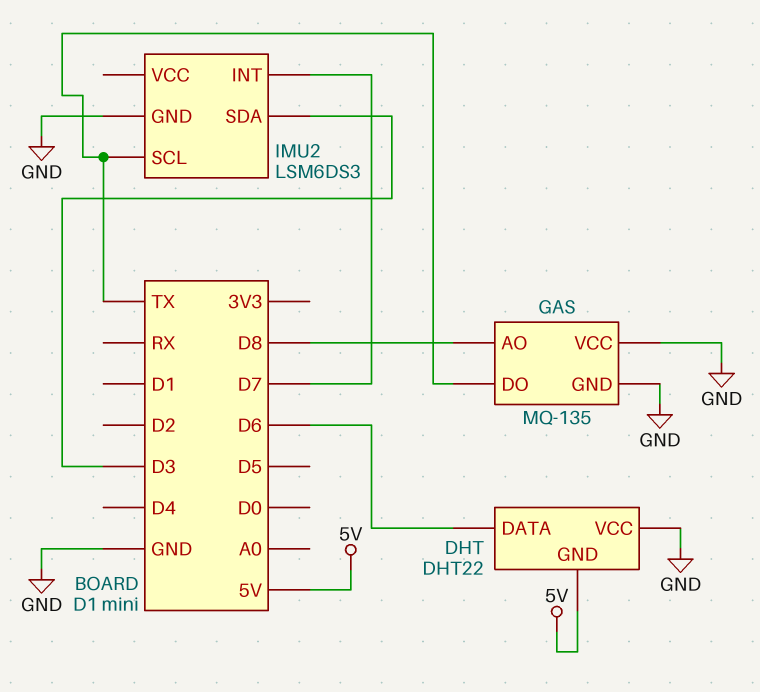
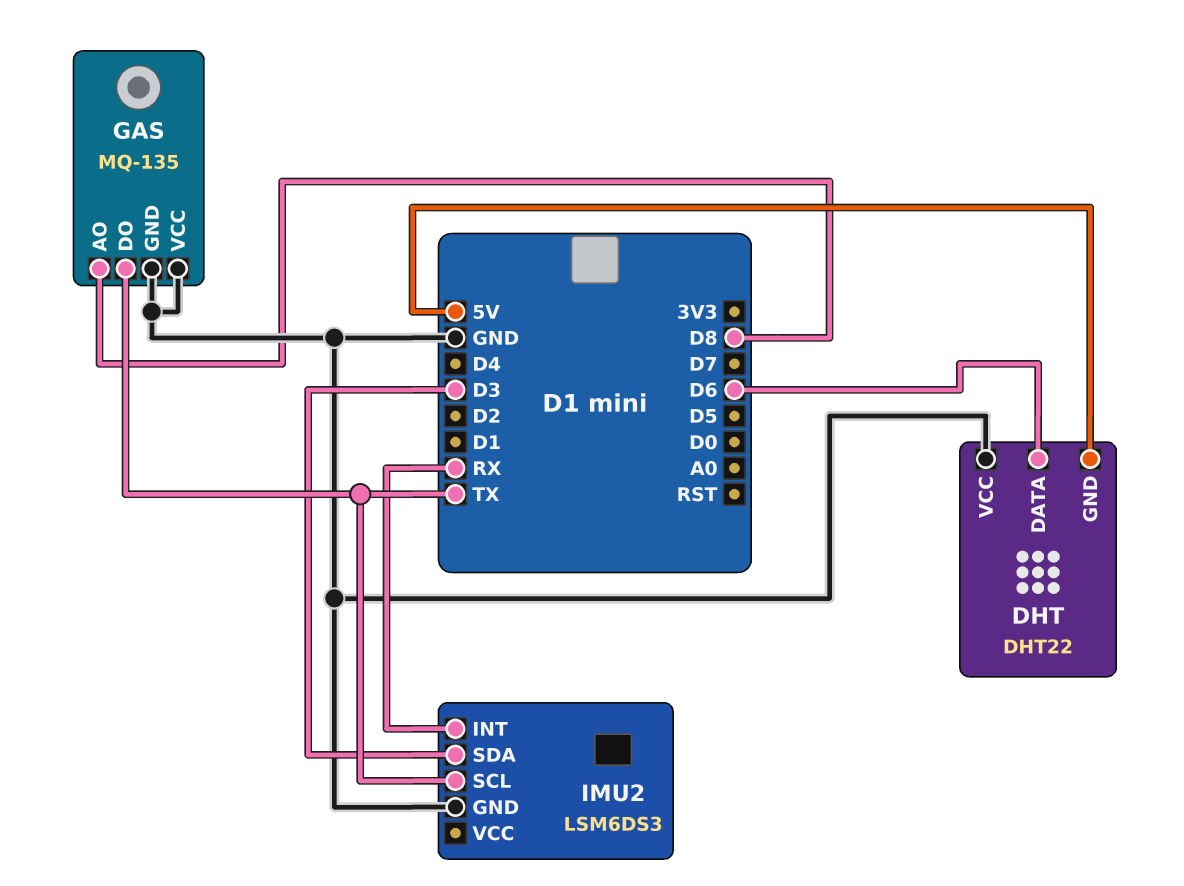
IMU2 pin INT: D7 -> RX

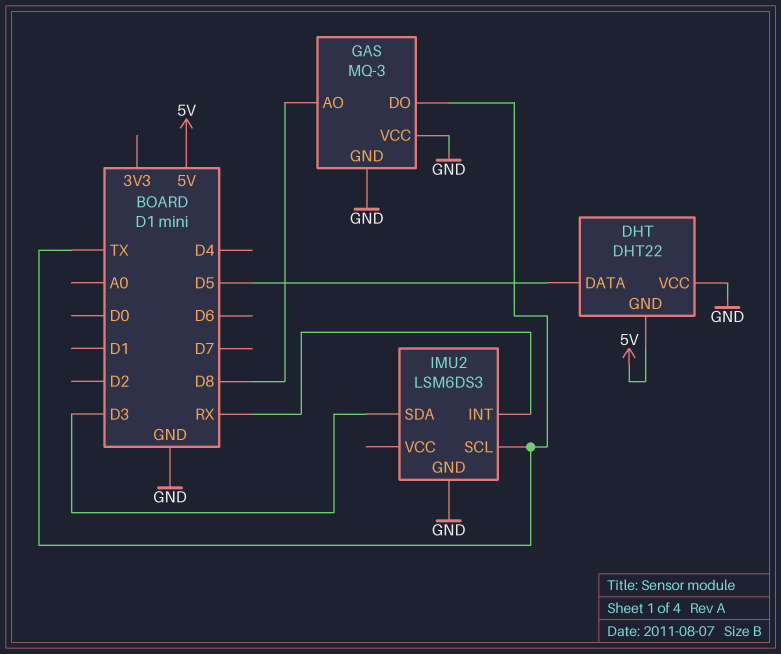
DHT pin DATA: D6 -> D5
GAS: MQ-135 -> MQ-3

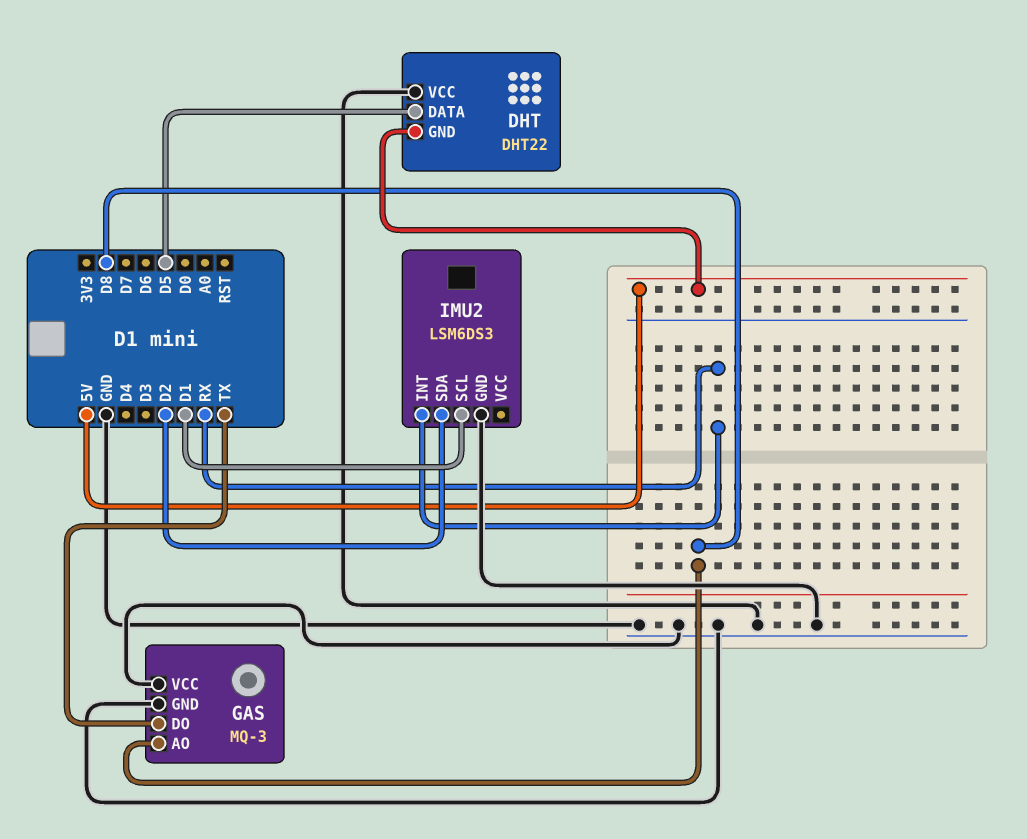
IMU2 pin SCL: TX -> D1
IMU2 pin SDA: D3 -> D2

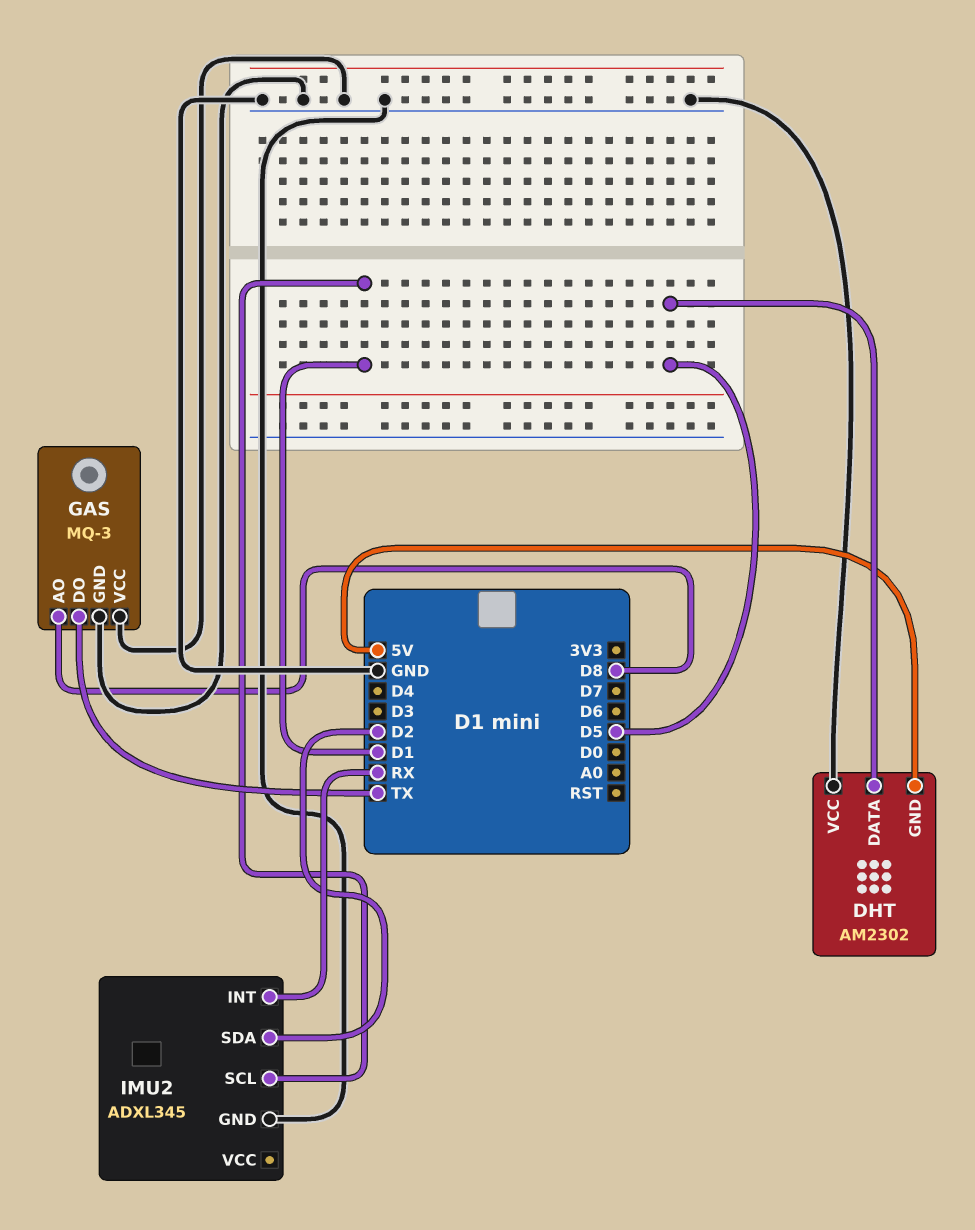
DHT: DHT22 -> AM2302
IMU2: LSM6DS3 -> ADXL345

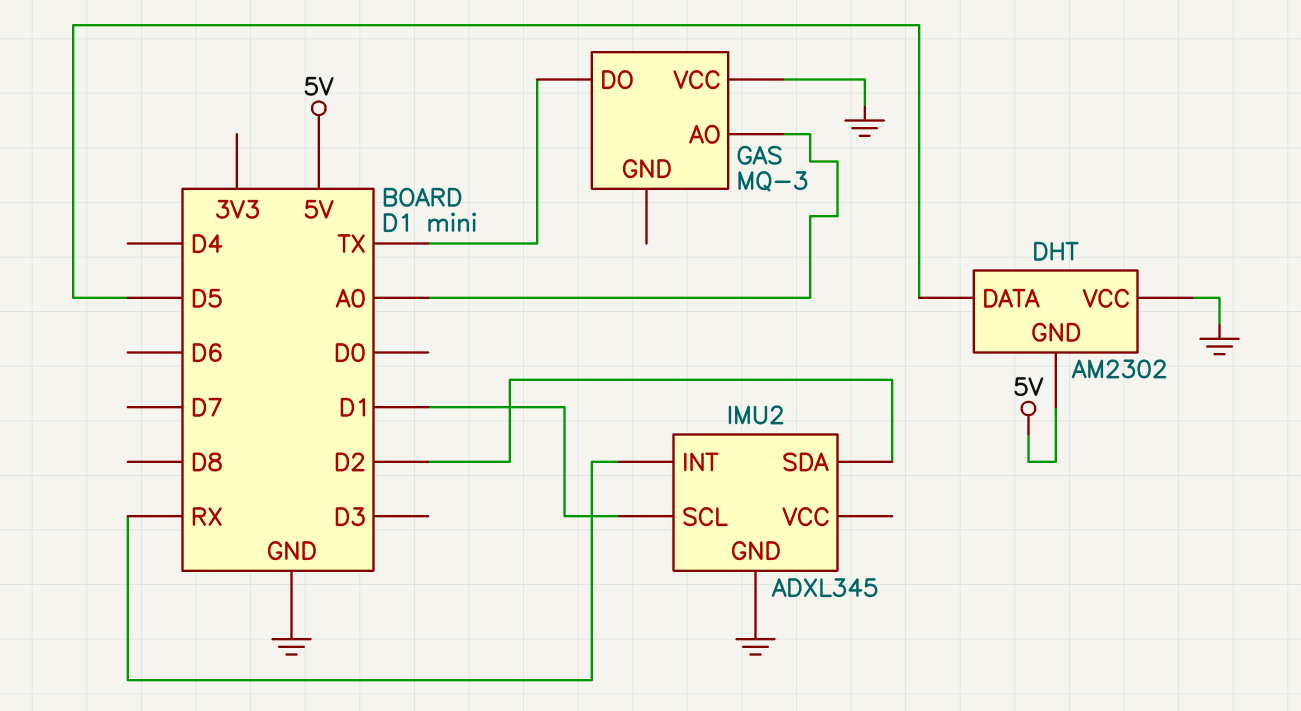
GAS pin AO: D8 -> A0
GAS pin GND: GND -> none

